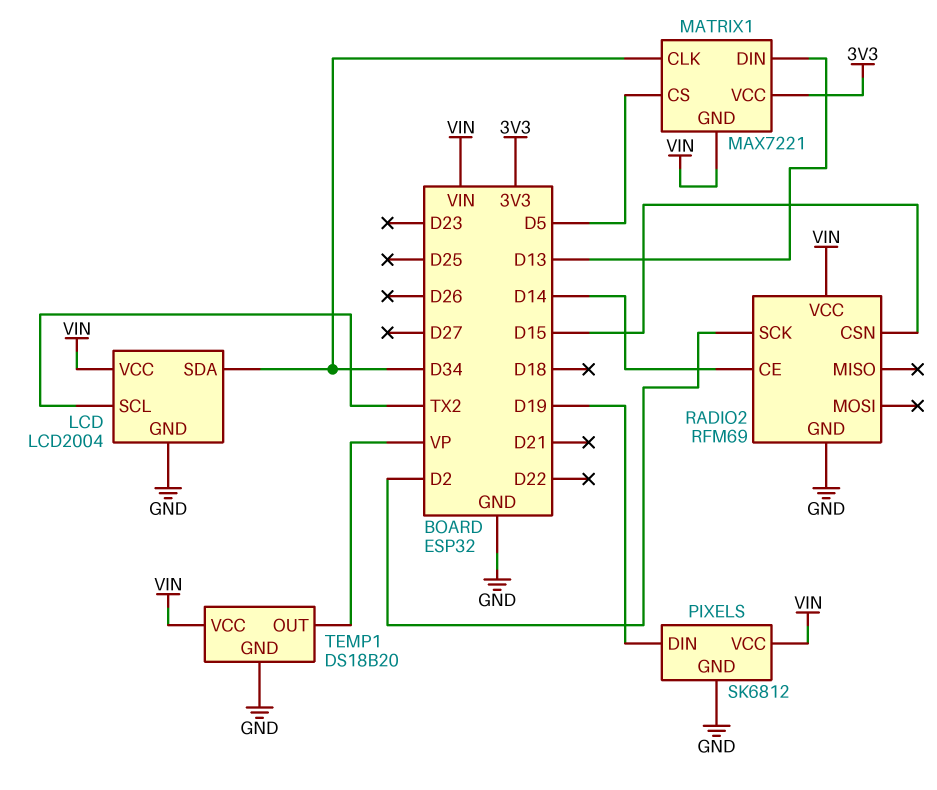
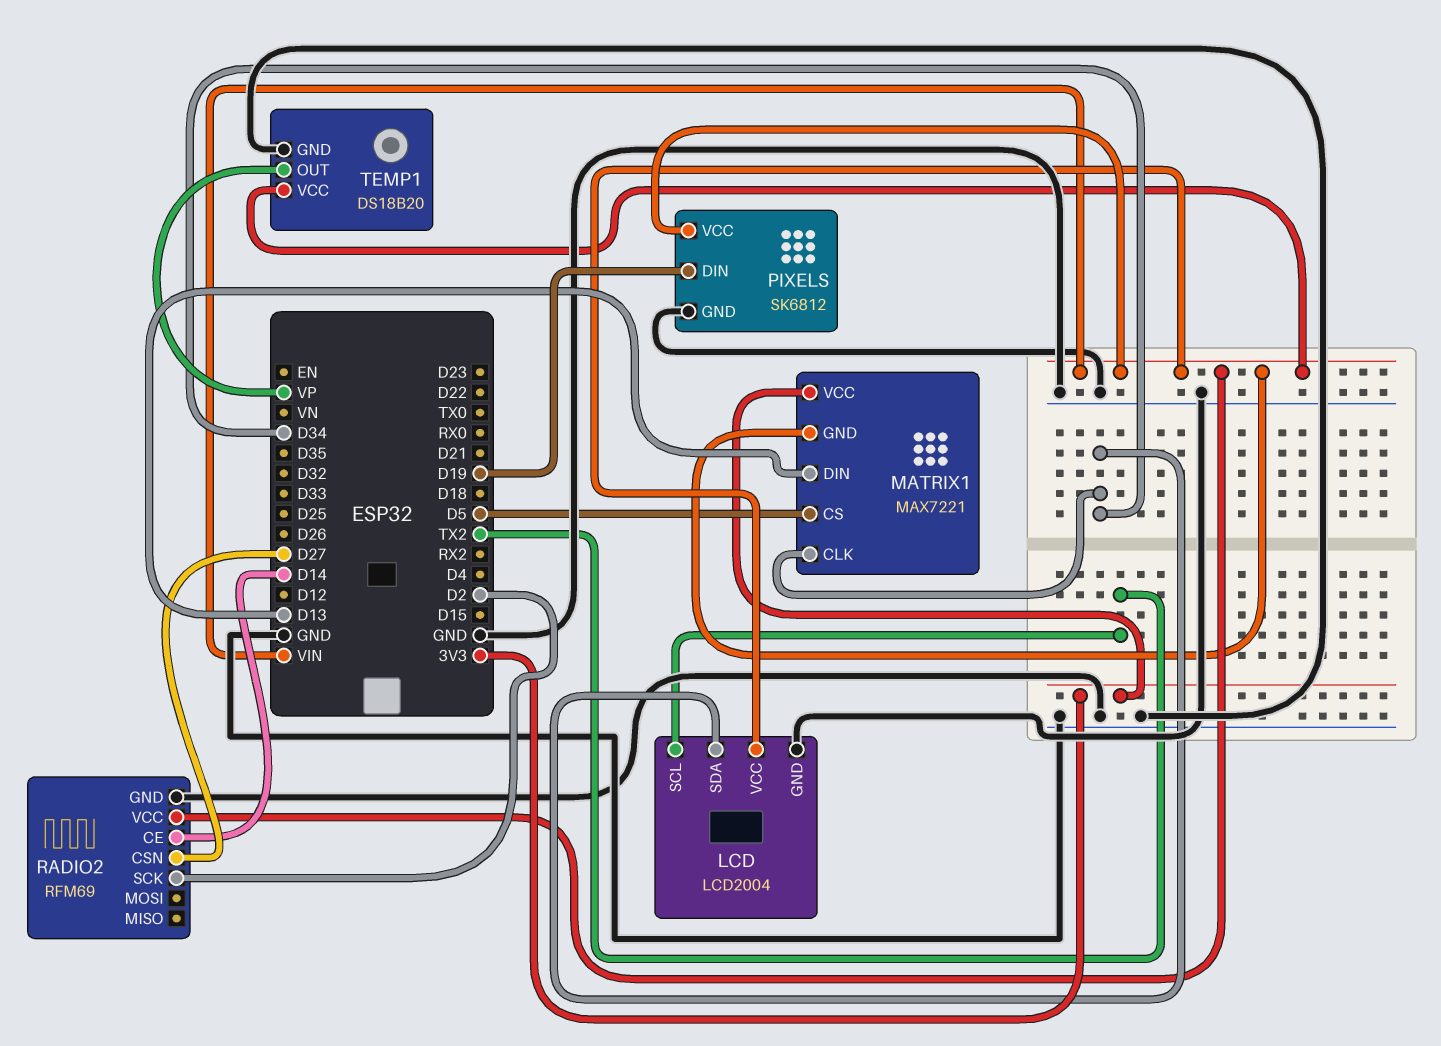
RADIO2 pin CSN: D15 -> D27

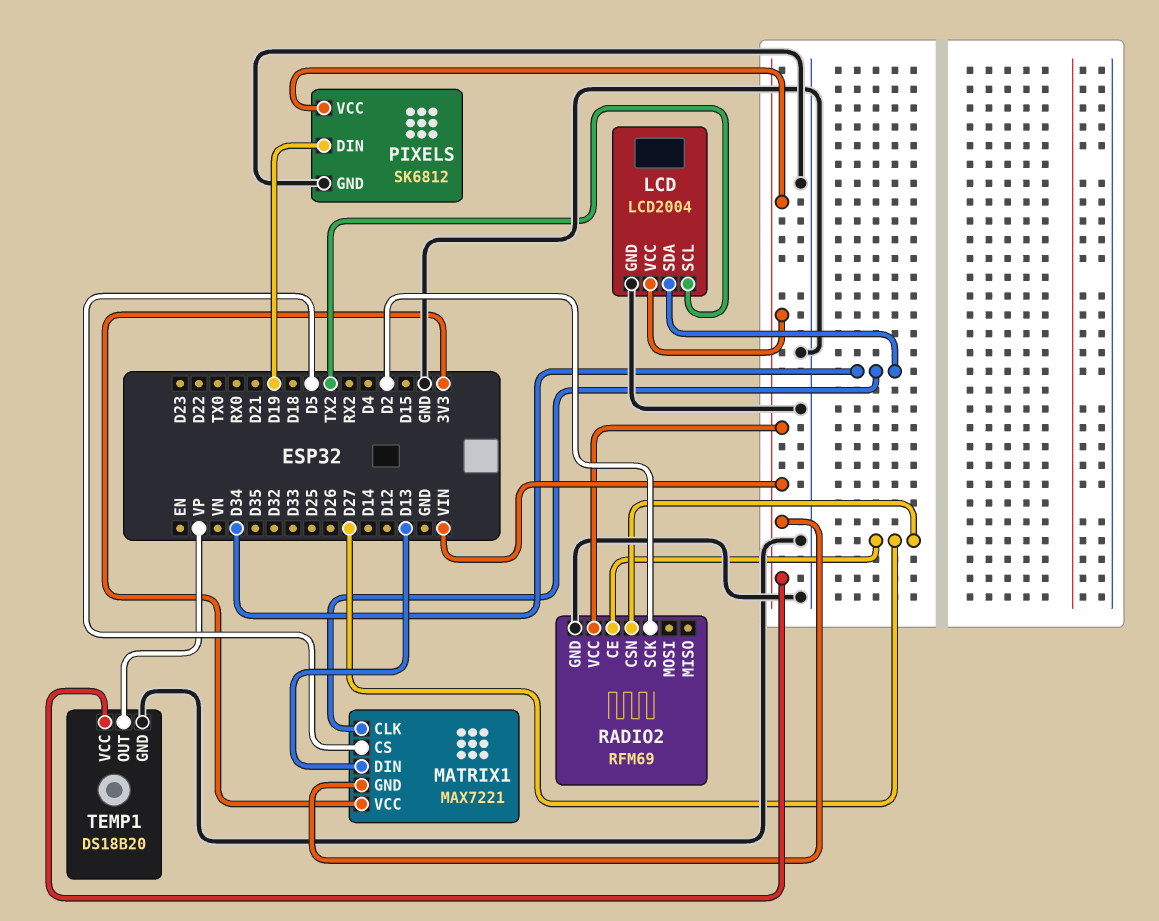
RADIO2 pin CE: D14 -> D27

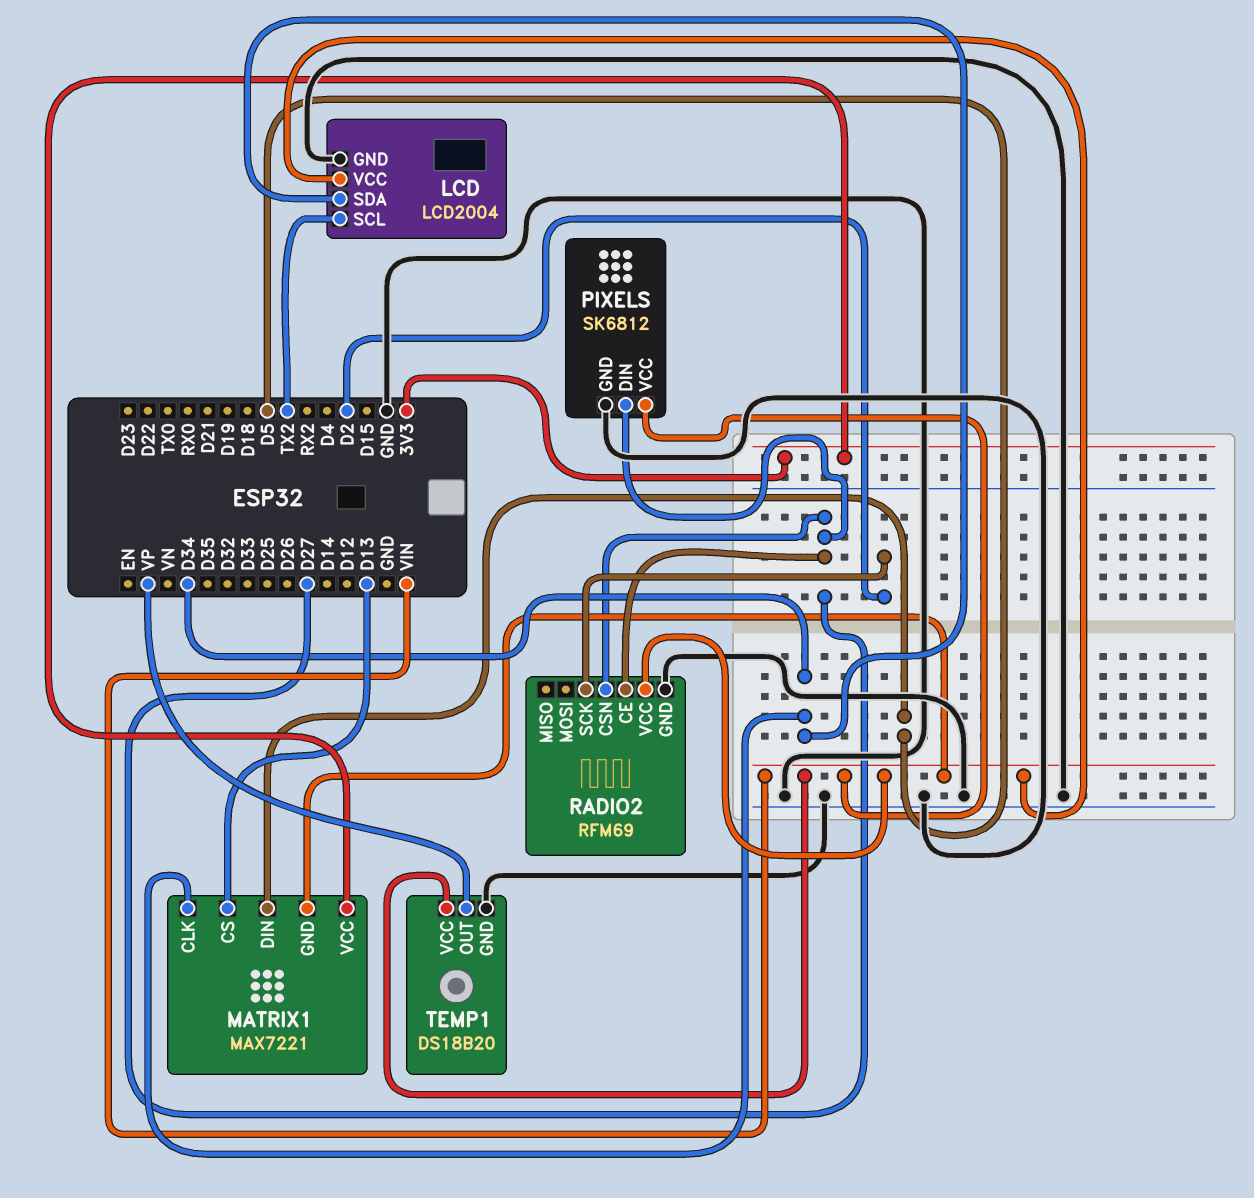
MATRIX1 pin CS: D5 -> D13
MATRIX1 pin DIN: D13 -> D5
PIXELS pin DIN: D19 -> D27

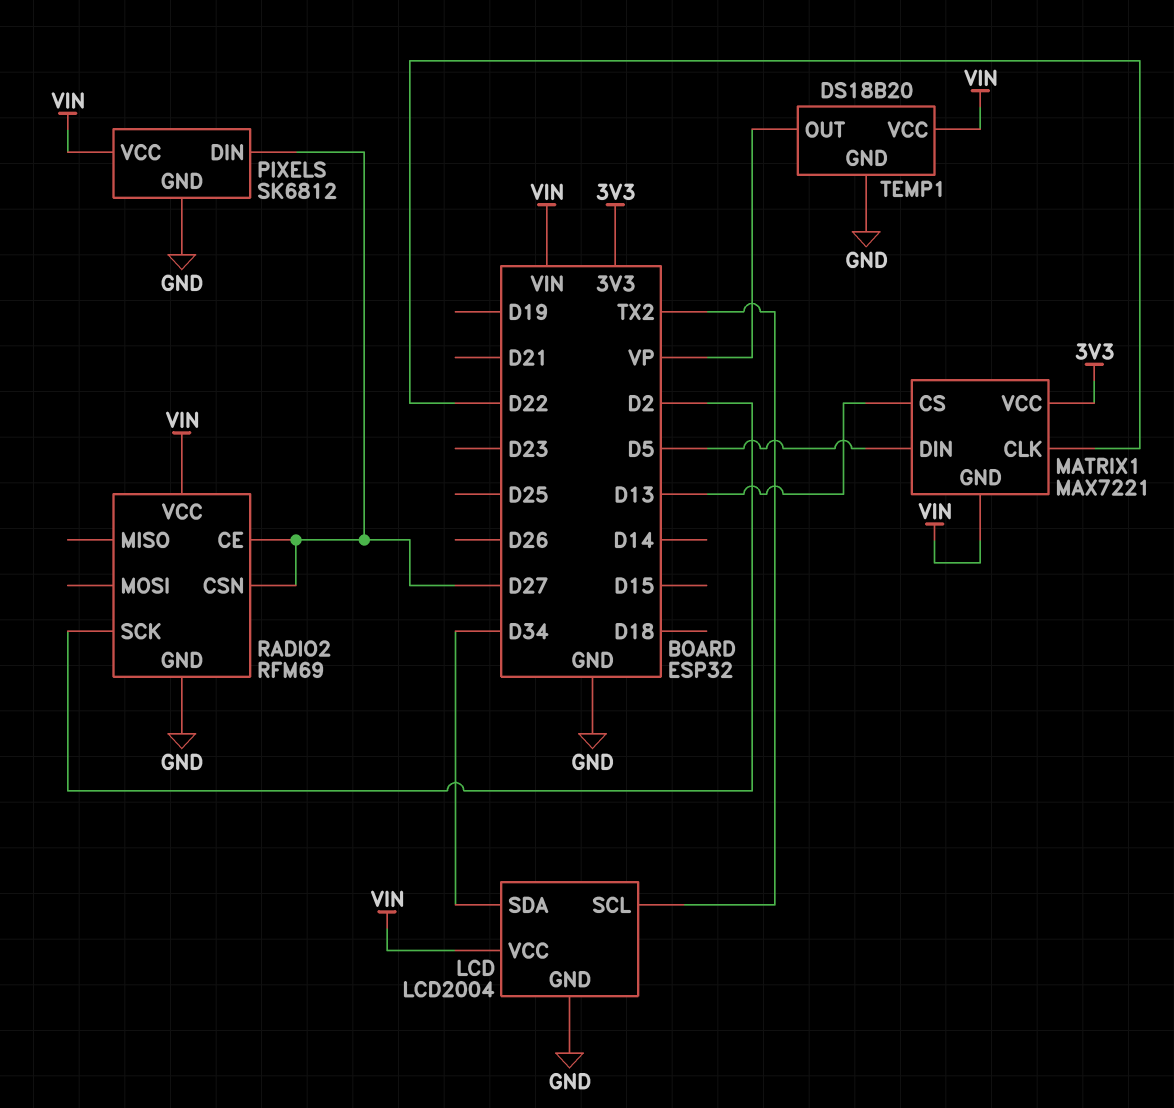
MATRIX1 pin CLK: D34 -> D22

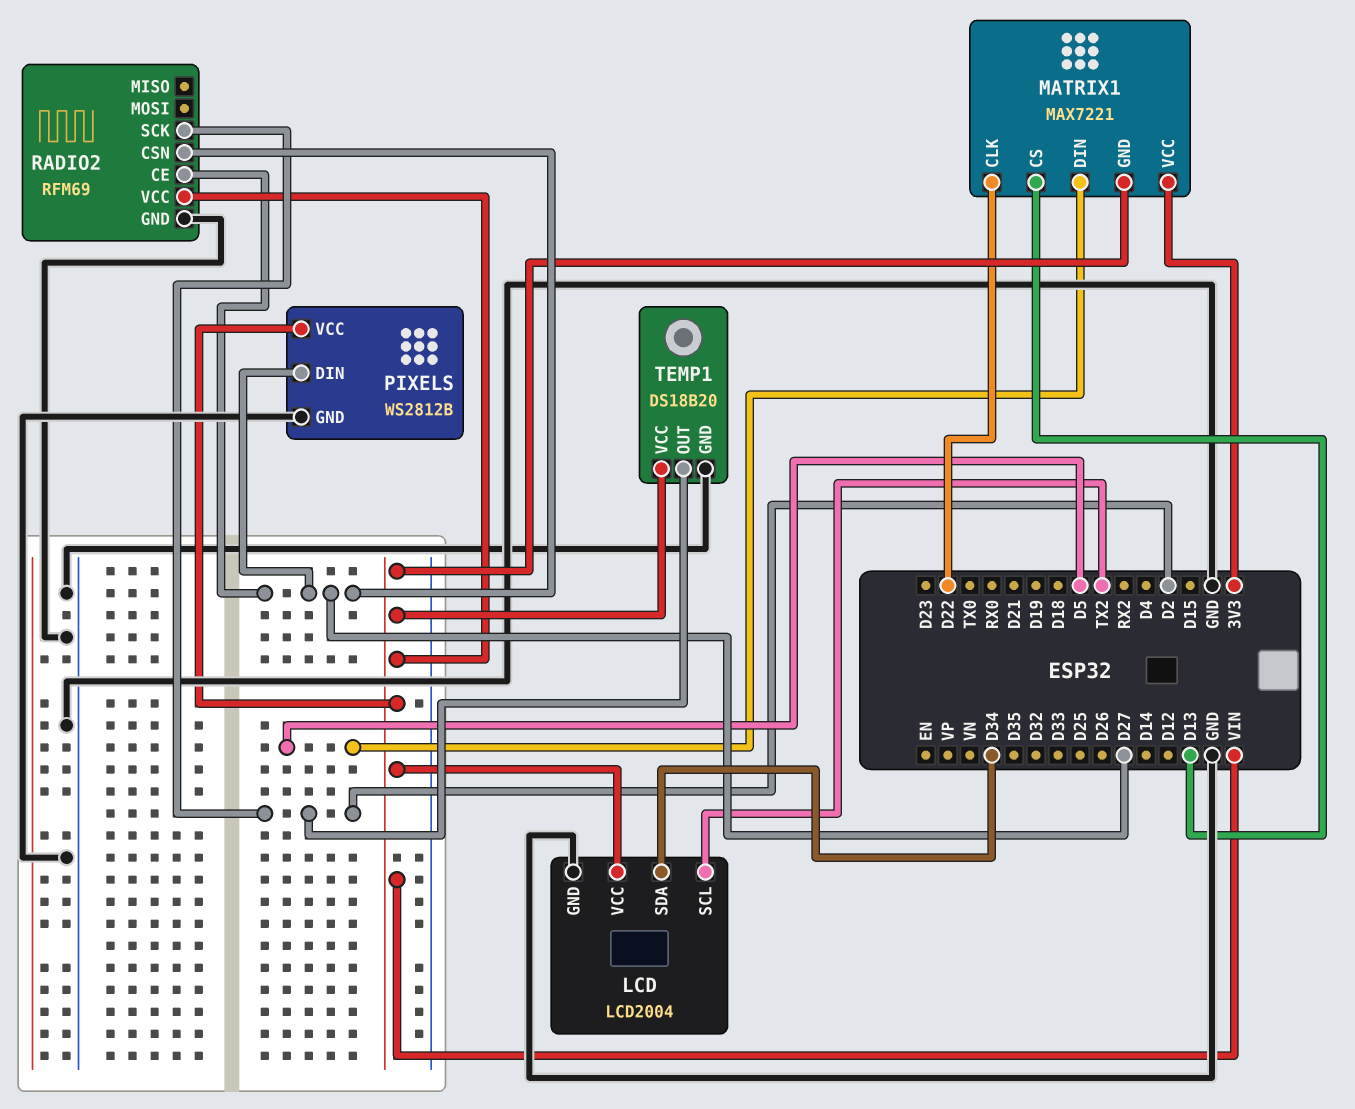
PIXELS: SK6812 -> WS2812B
TEMP1 pin OUT: VP -> D2

